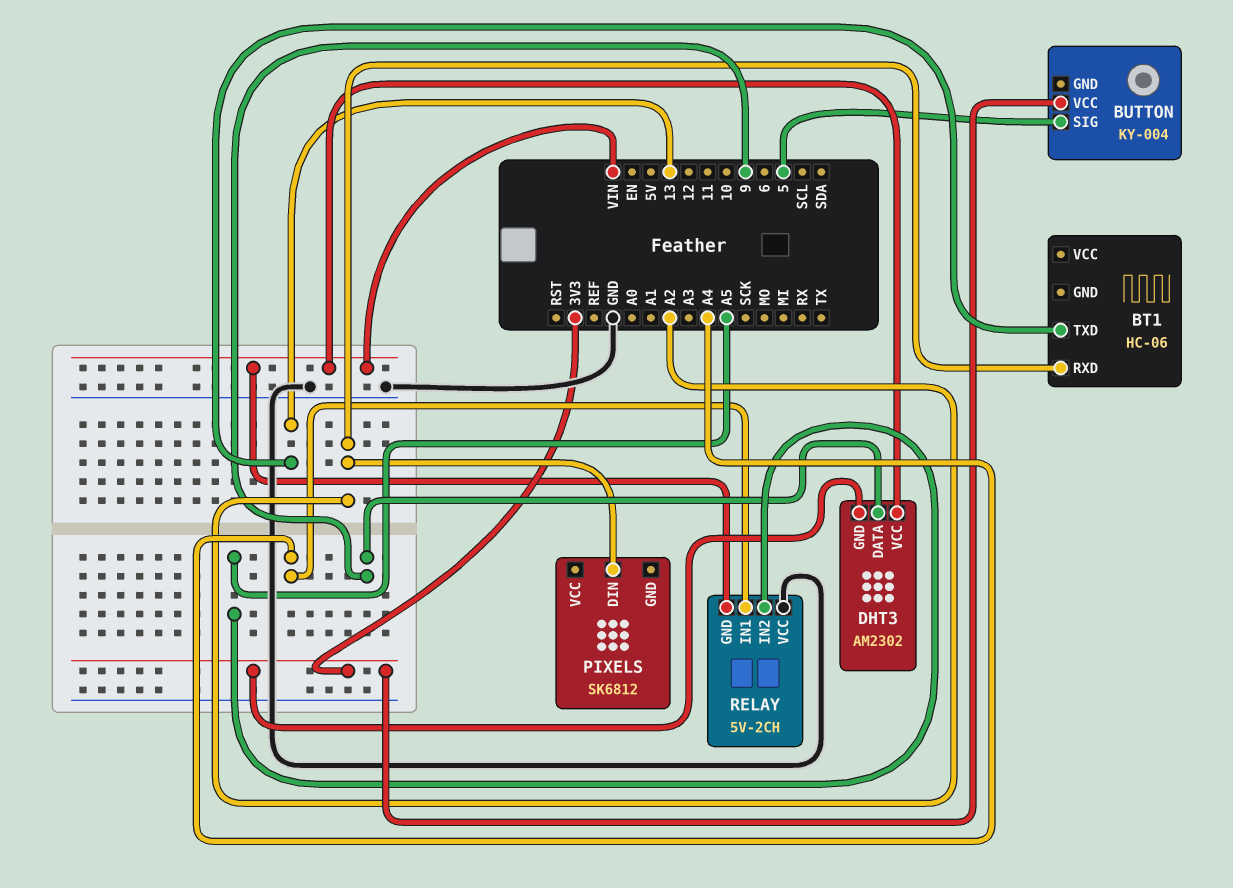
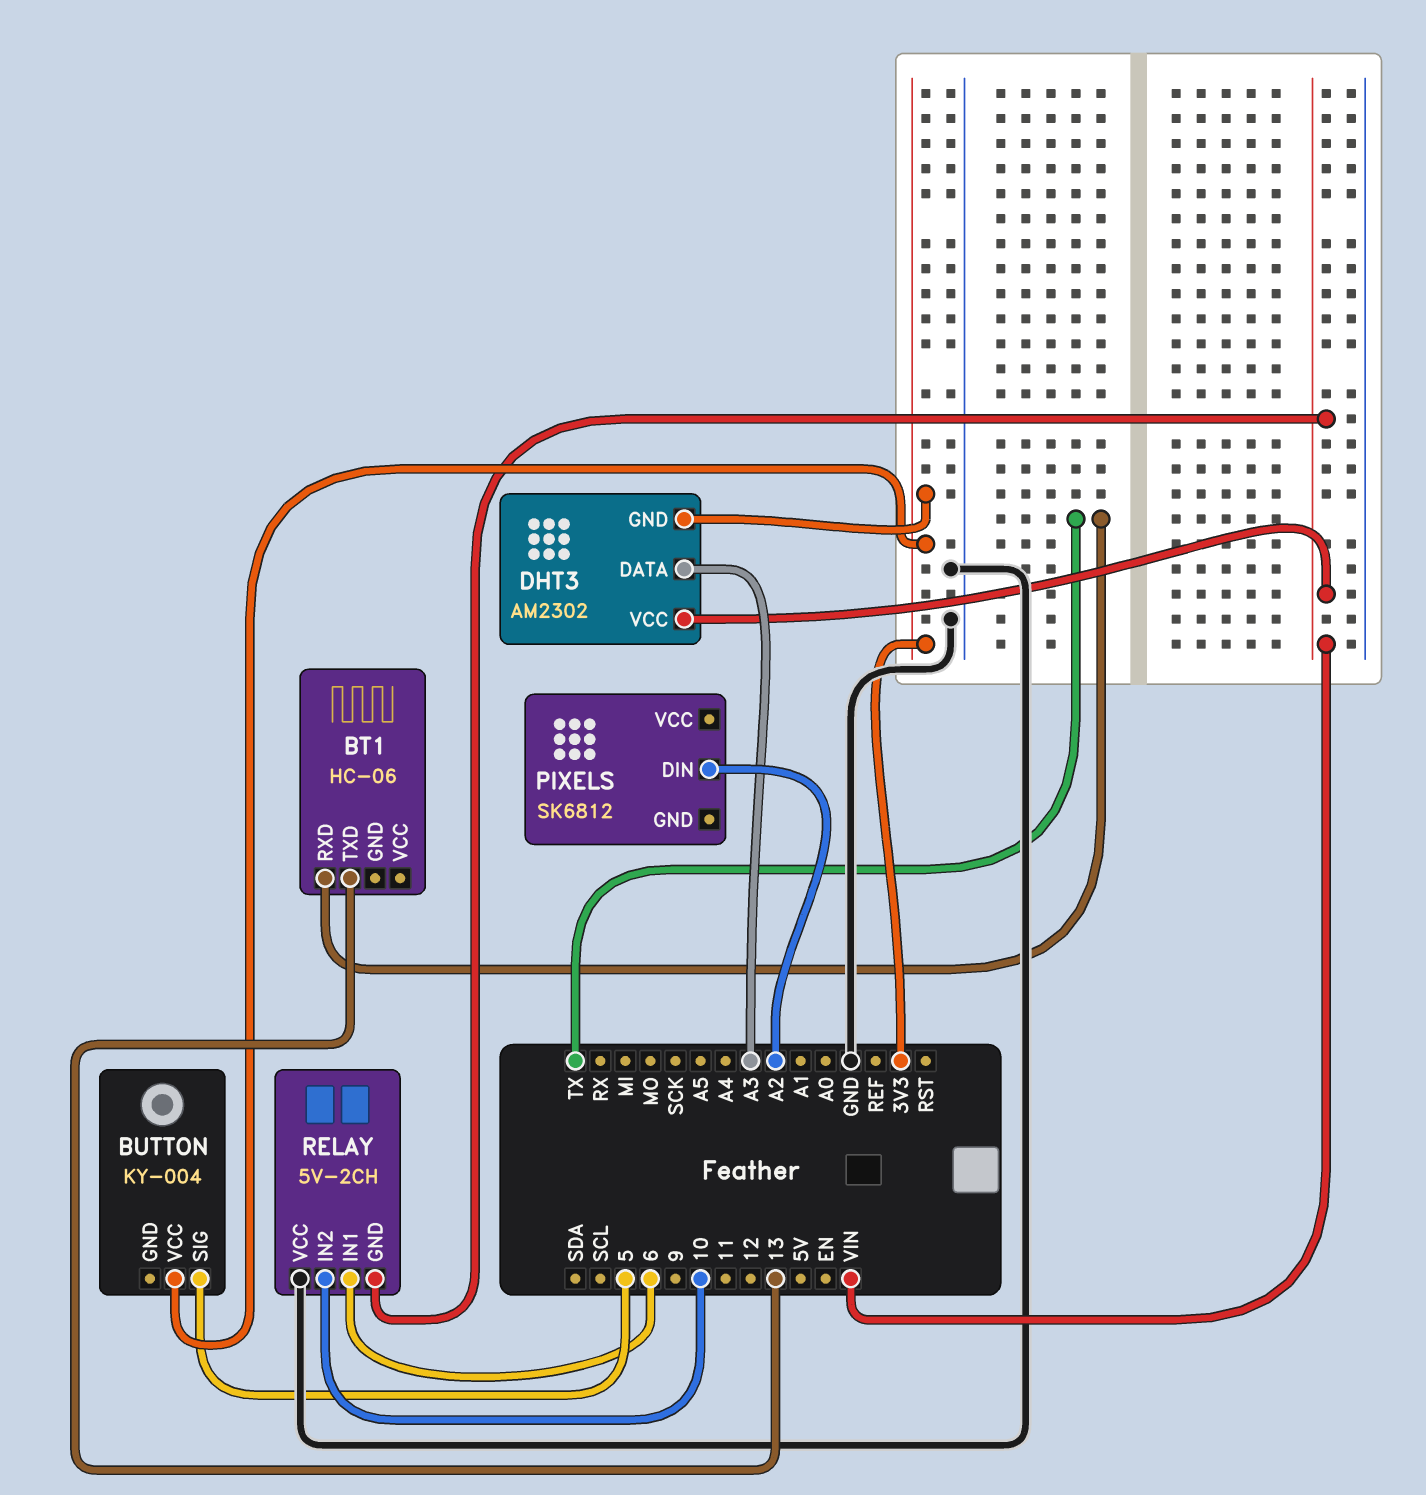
BT1 pin RXD: A2 -> TX
DHT3 pin DATA: 9 -> A3
RELAY pin IN1: A4 -> 6
RELAY pin IN2: A5 -> 10

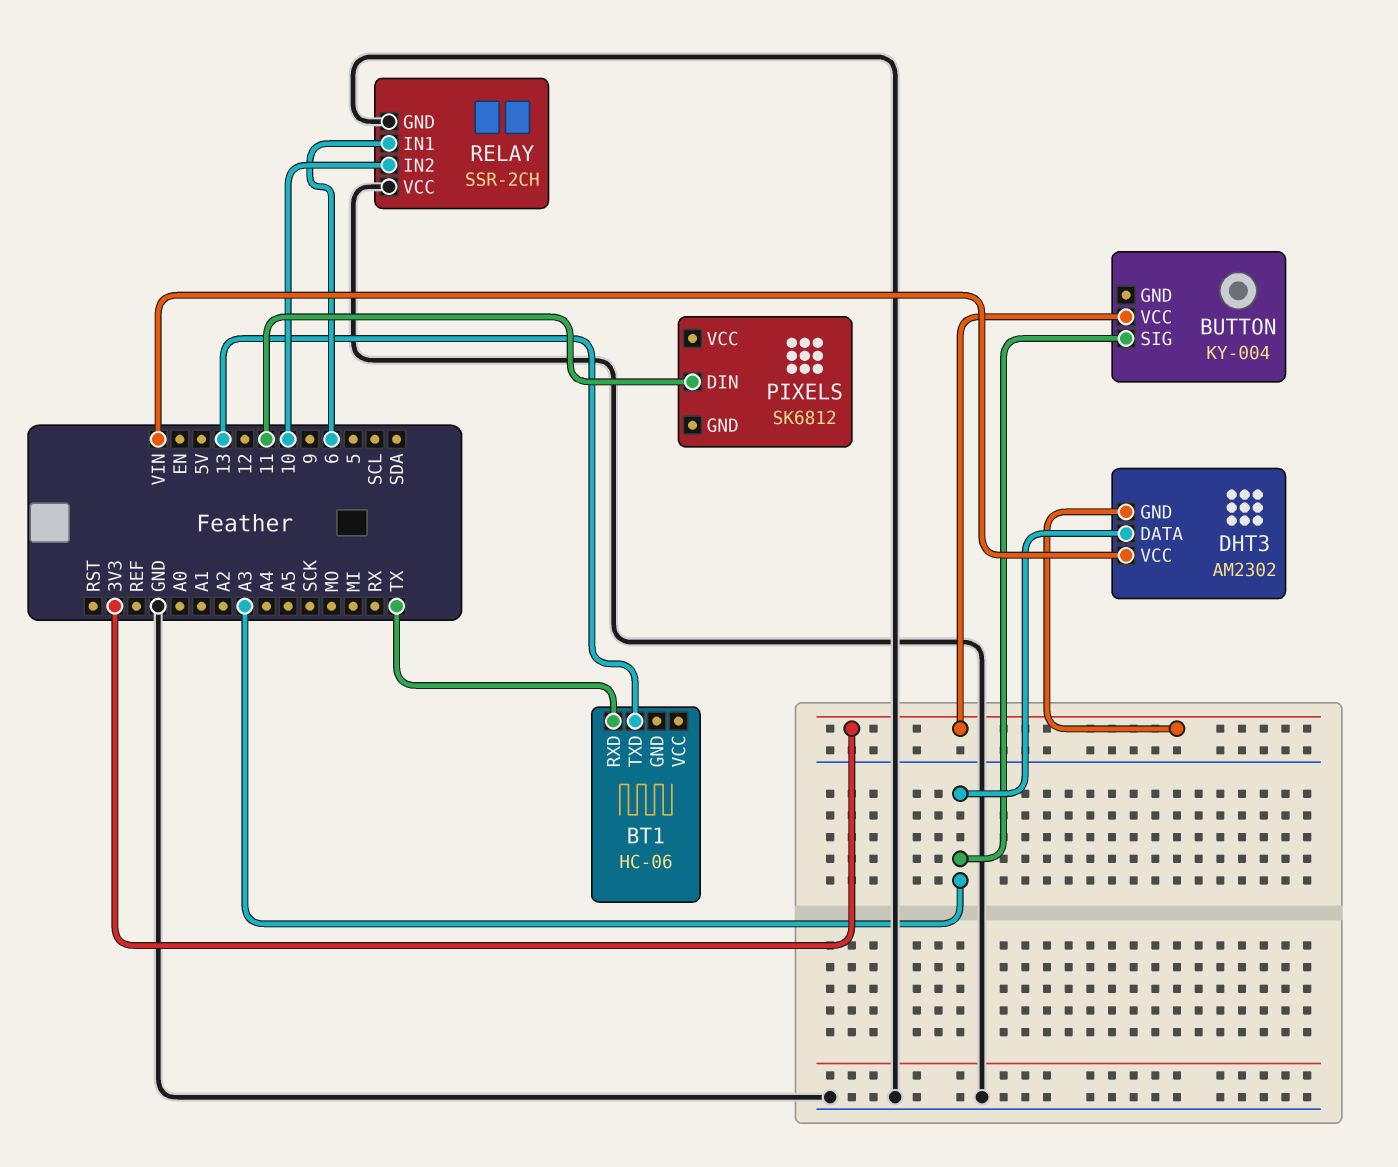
BUTTON pin SIG: 5 -> A3
PIXELS pin DIN: A2 -> 11
RELAY: 5V-2CH -> SSR-2CH
RELAY pin GND: VIN -> GND

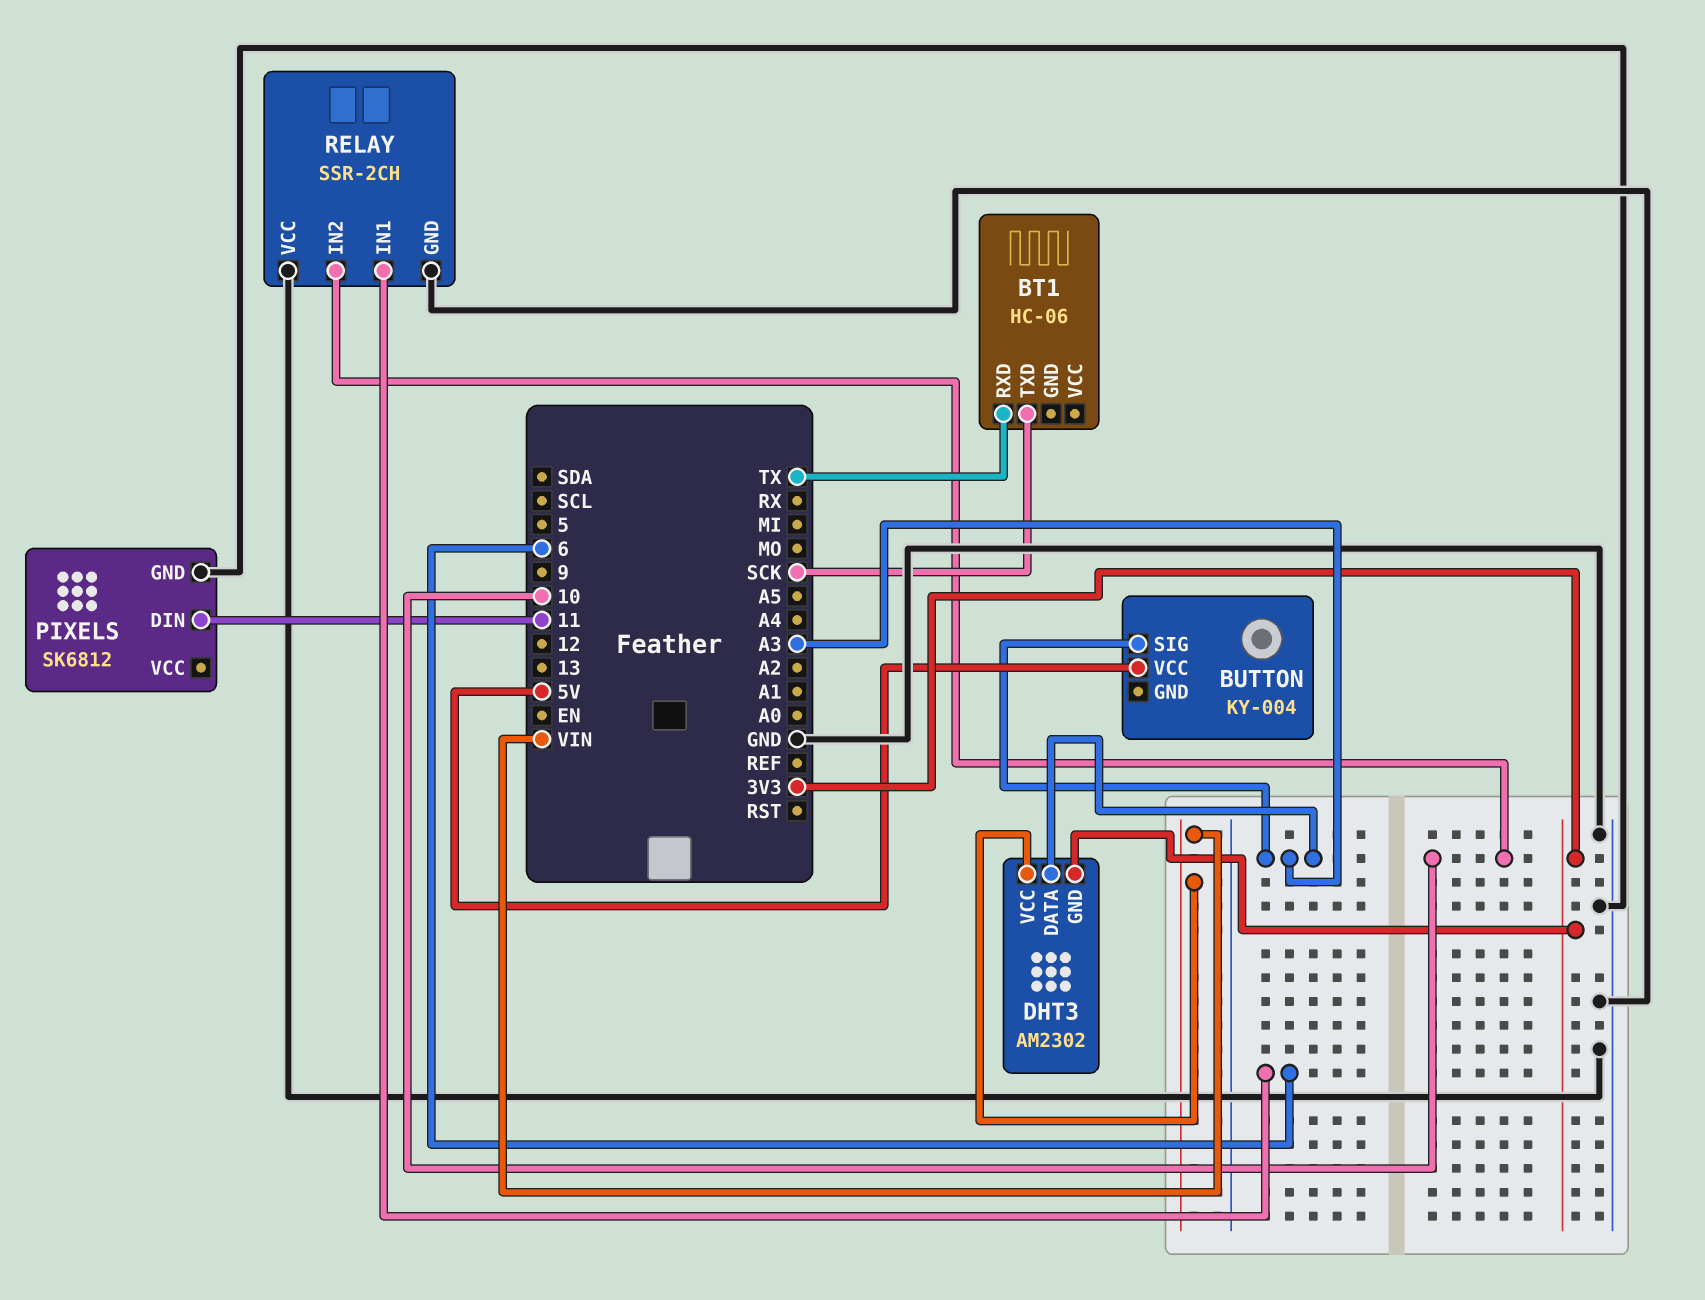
BT1 pin TXD: 13 -> SCK
BUTTON pin VCC: 3V3 -> 5V
PIXELS pin GND: none -> GND

